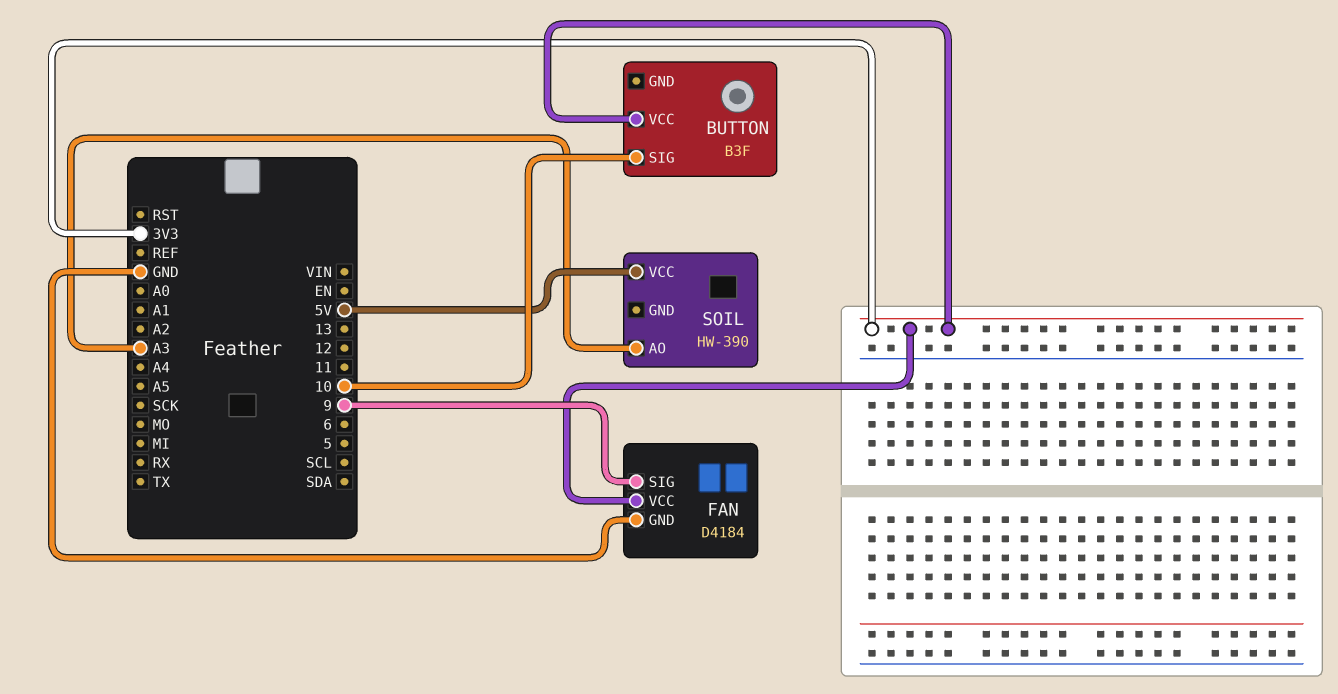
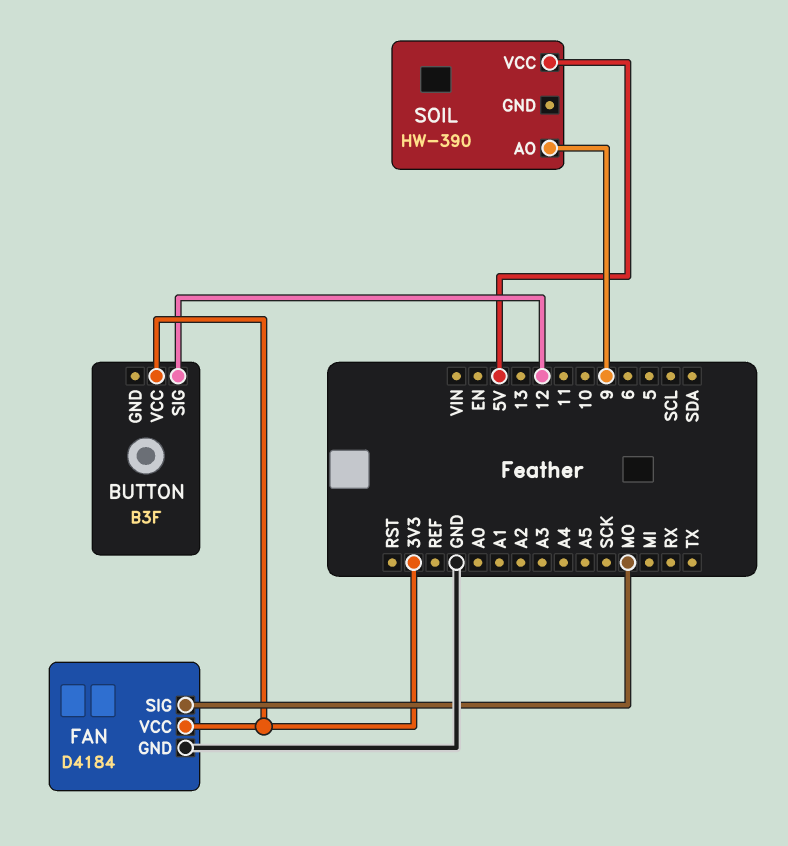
BUTTON pin SIG: 10 -> 12
FAN pin SIG: 9 -> MO
SOIL pin AO: A3 -> 9

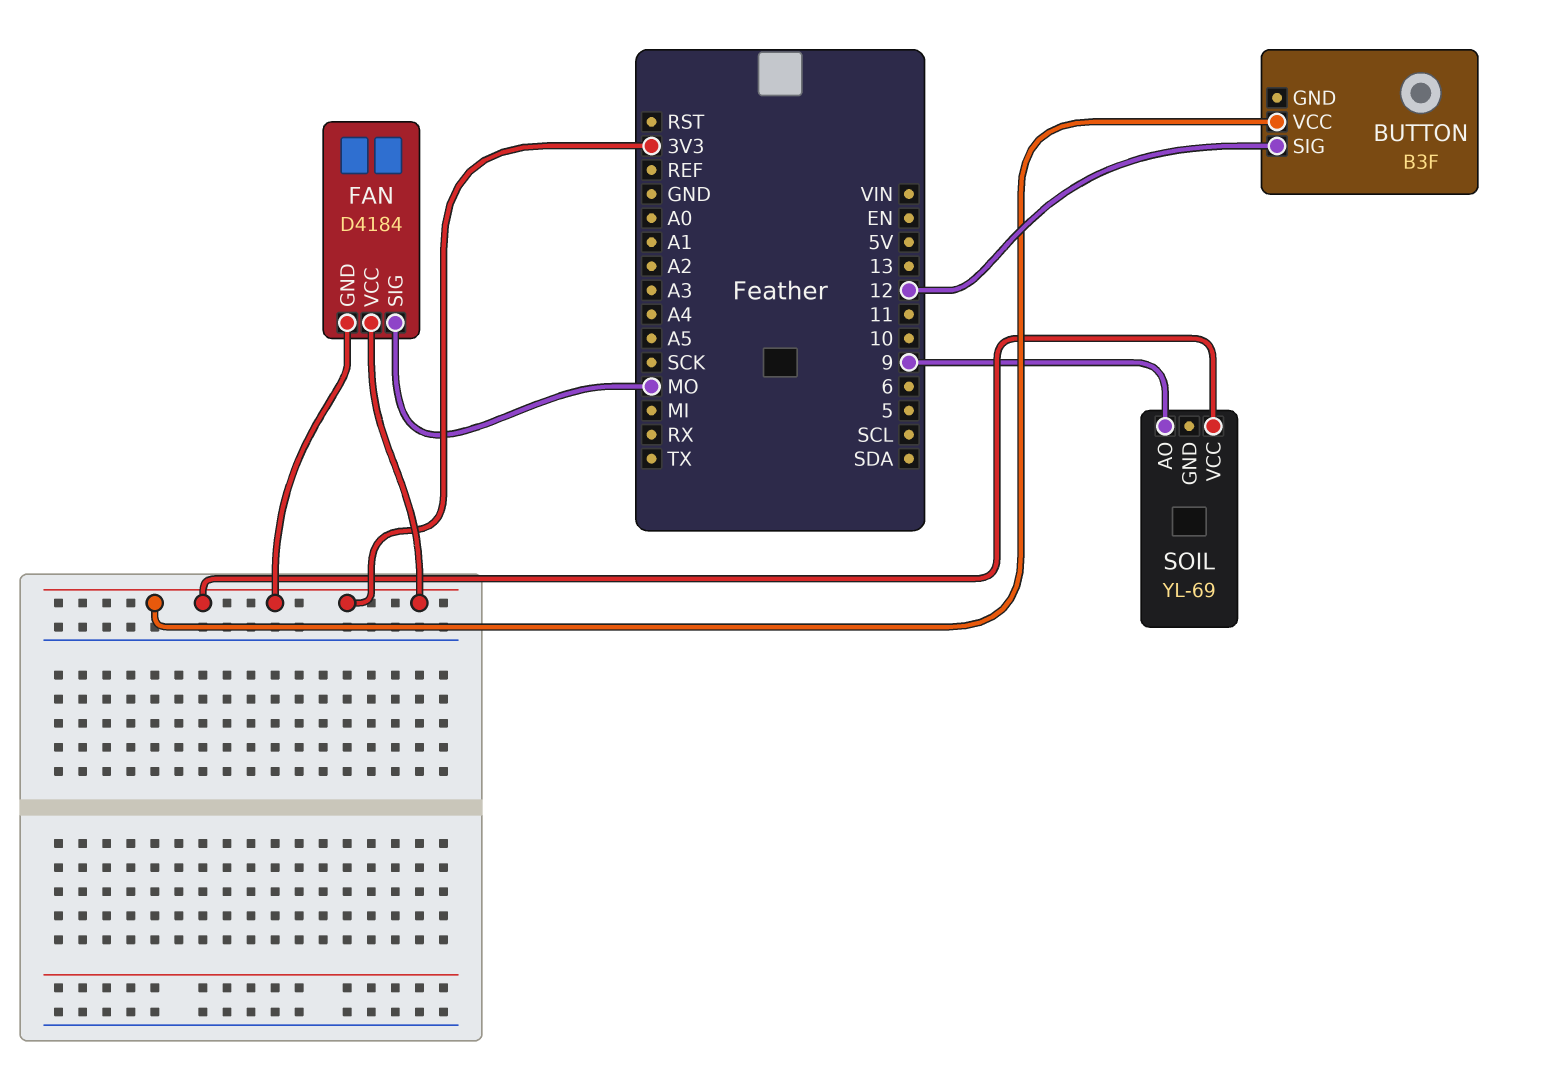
FAN pin GND: GND -> 3V3
SOIL: HW-390 -> YL-69
SOIL pin VCC: 5V -> 3V3

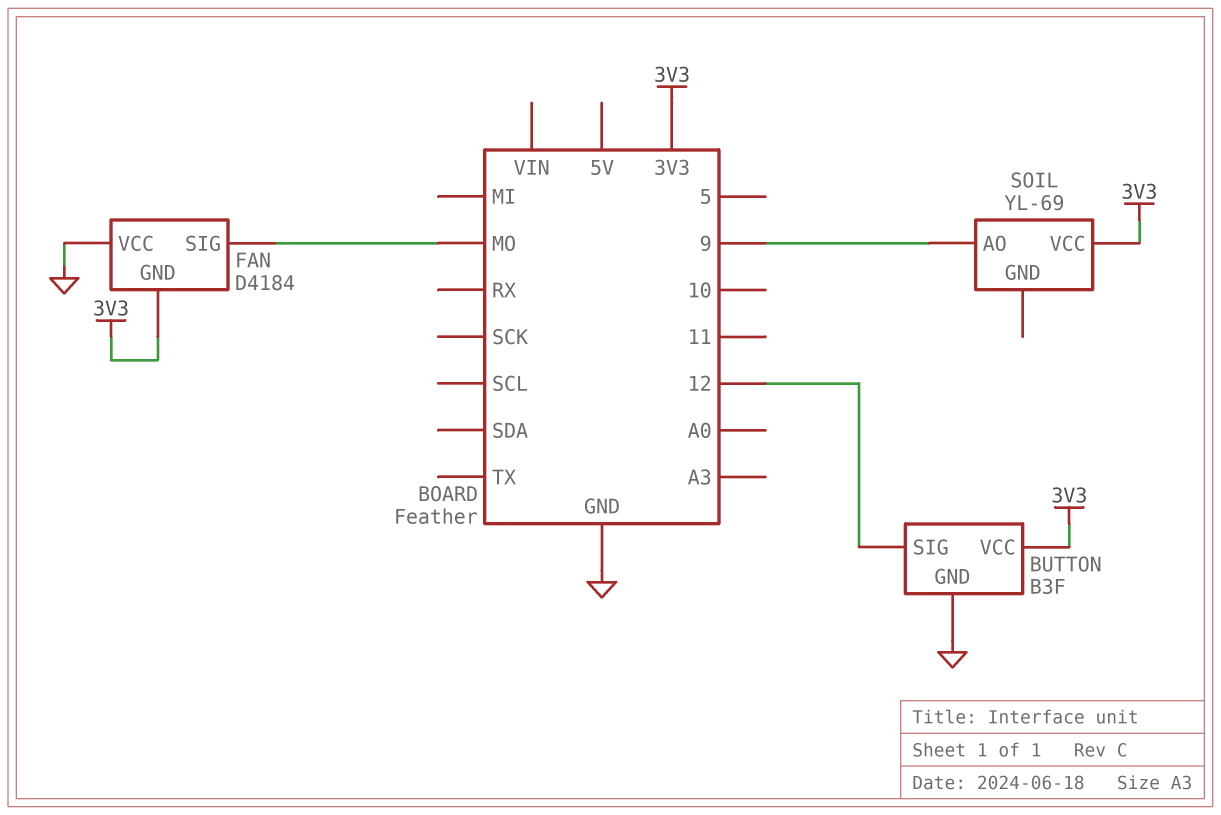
BUTTON pin GND: none -> GND
FAN pin VCC: 3V3 -> GND

